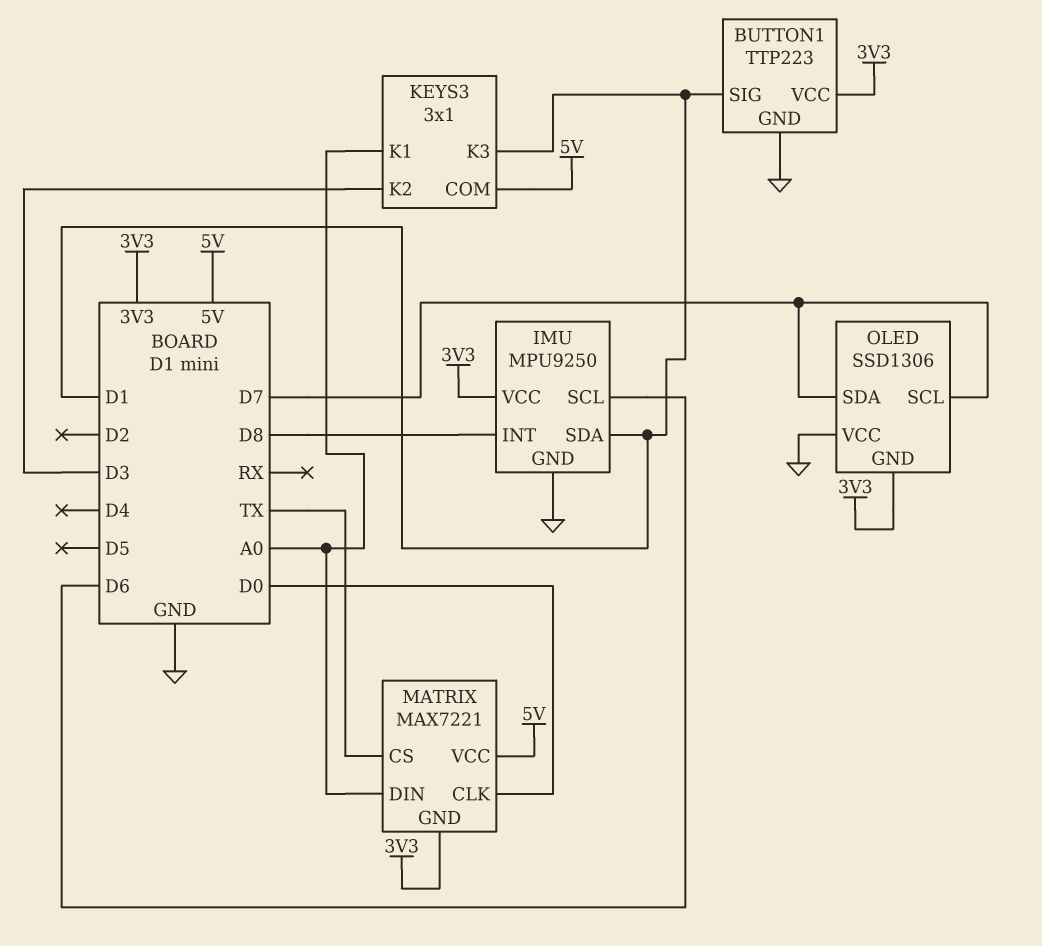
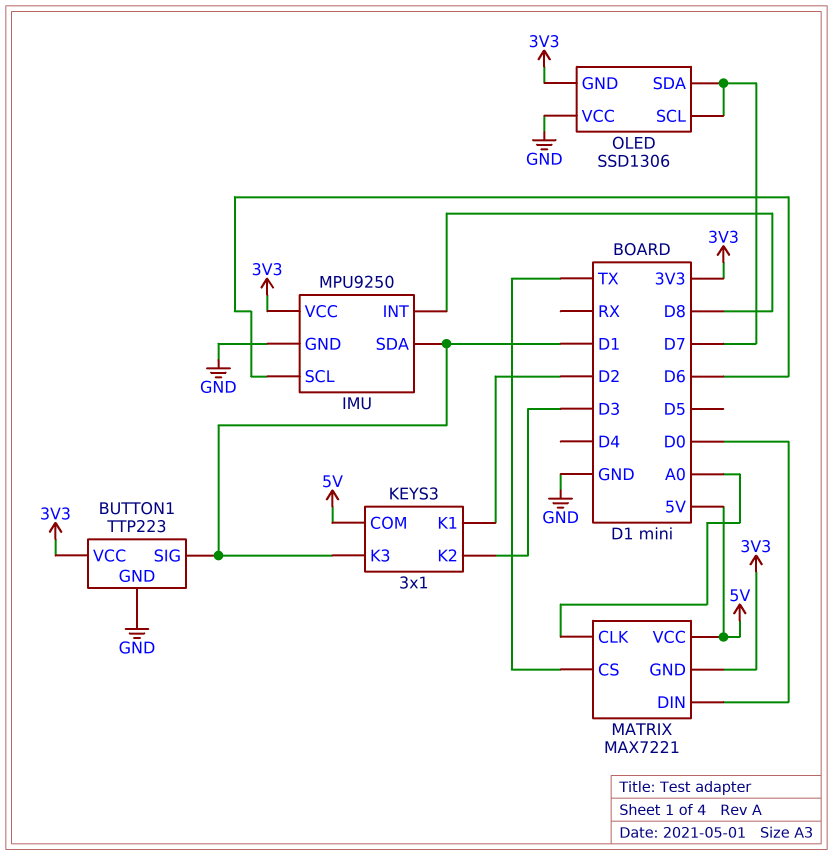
KEYS3 pin K1: A0 -> D2
MATRIX pin CLK: D0 -> A0
MATRIX pin DIN: A0 -> D0

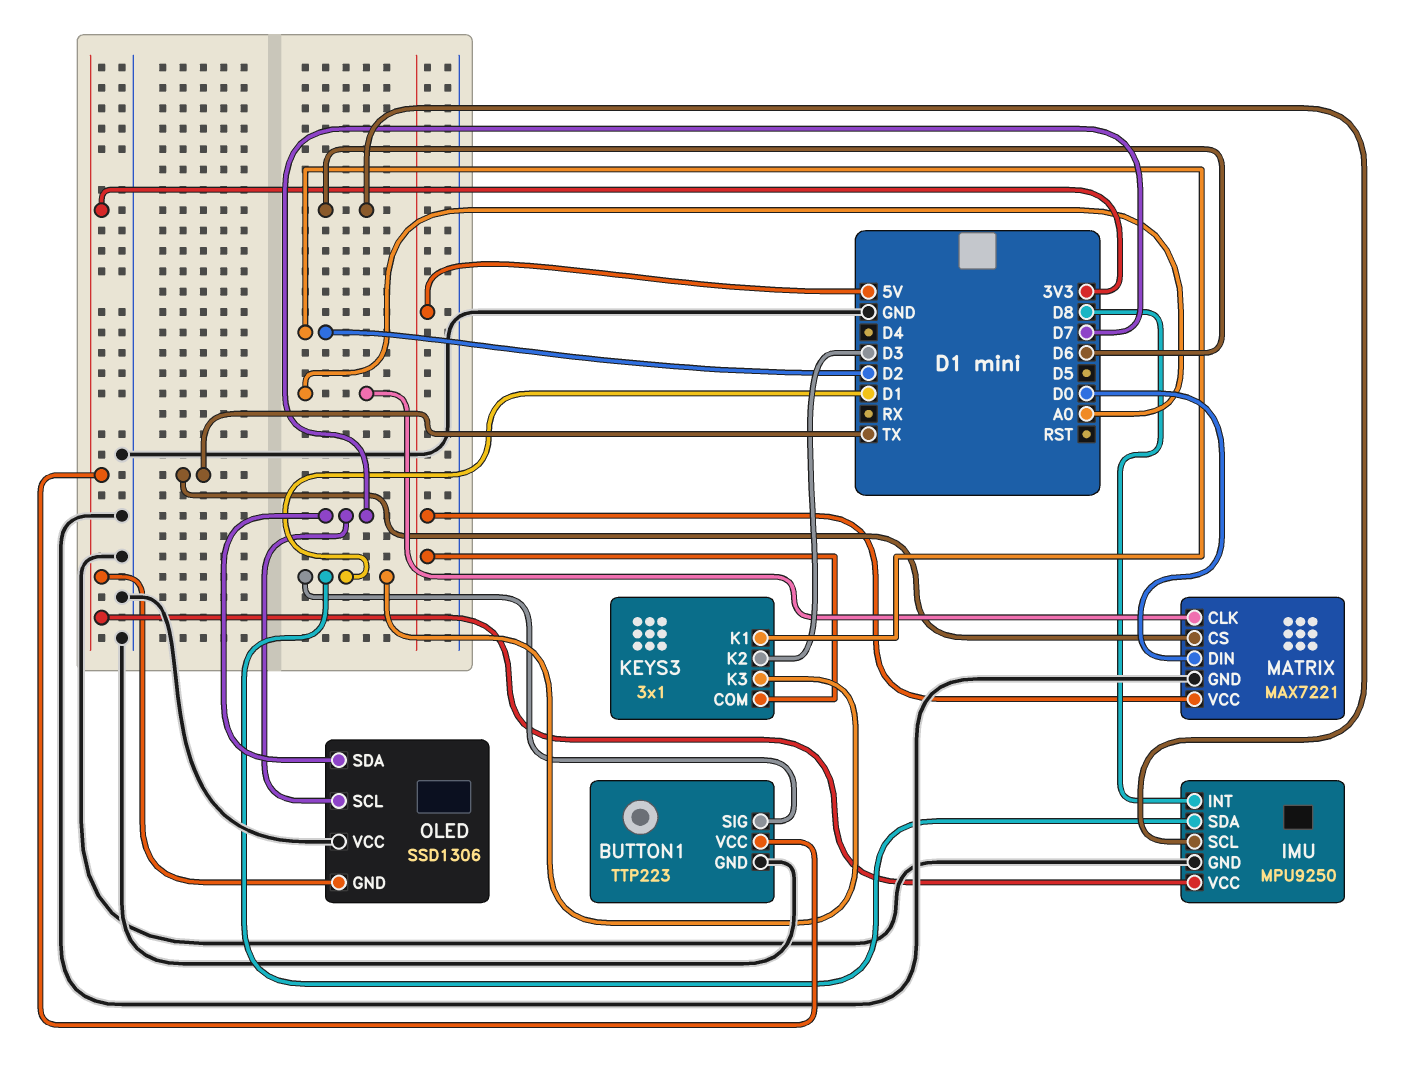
MATRIX pin GND: 3V3 -> GND

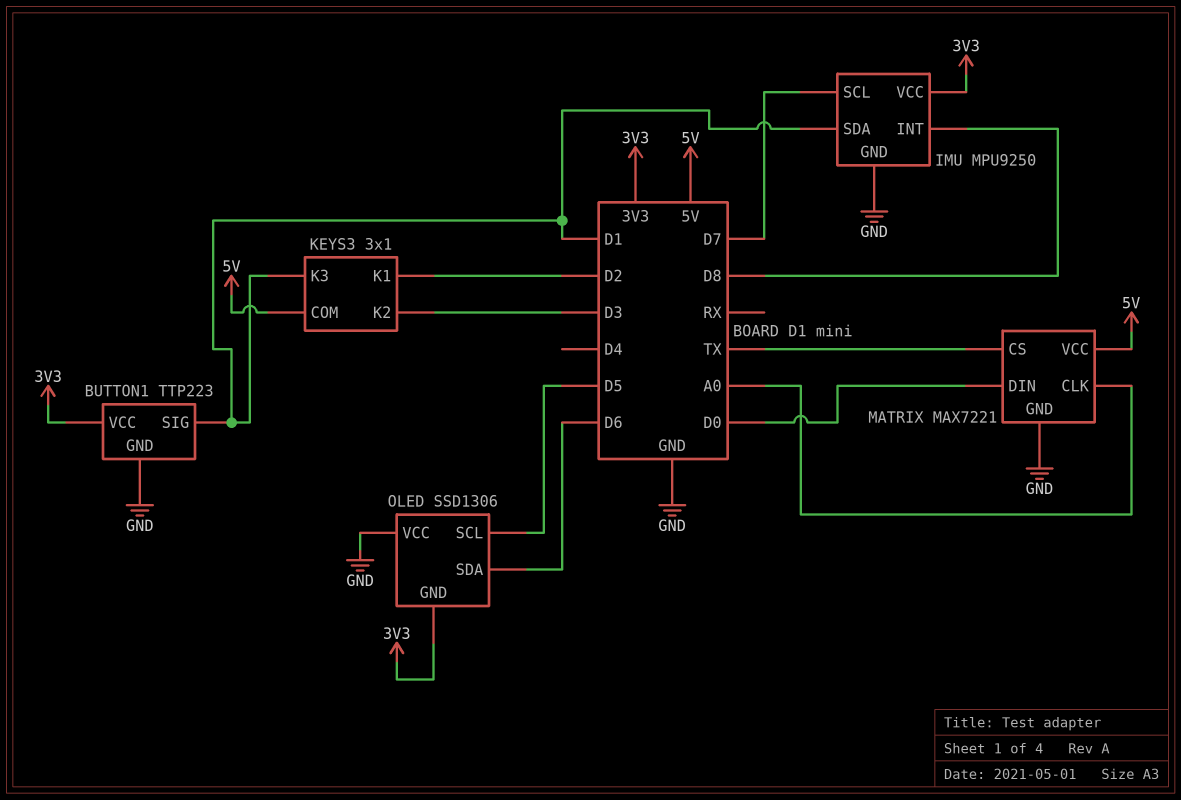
IMU pin SCL: D6 -> D7
OLED pin SCL: D7 -> D5
OLED pin SDA: D7 -> D6

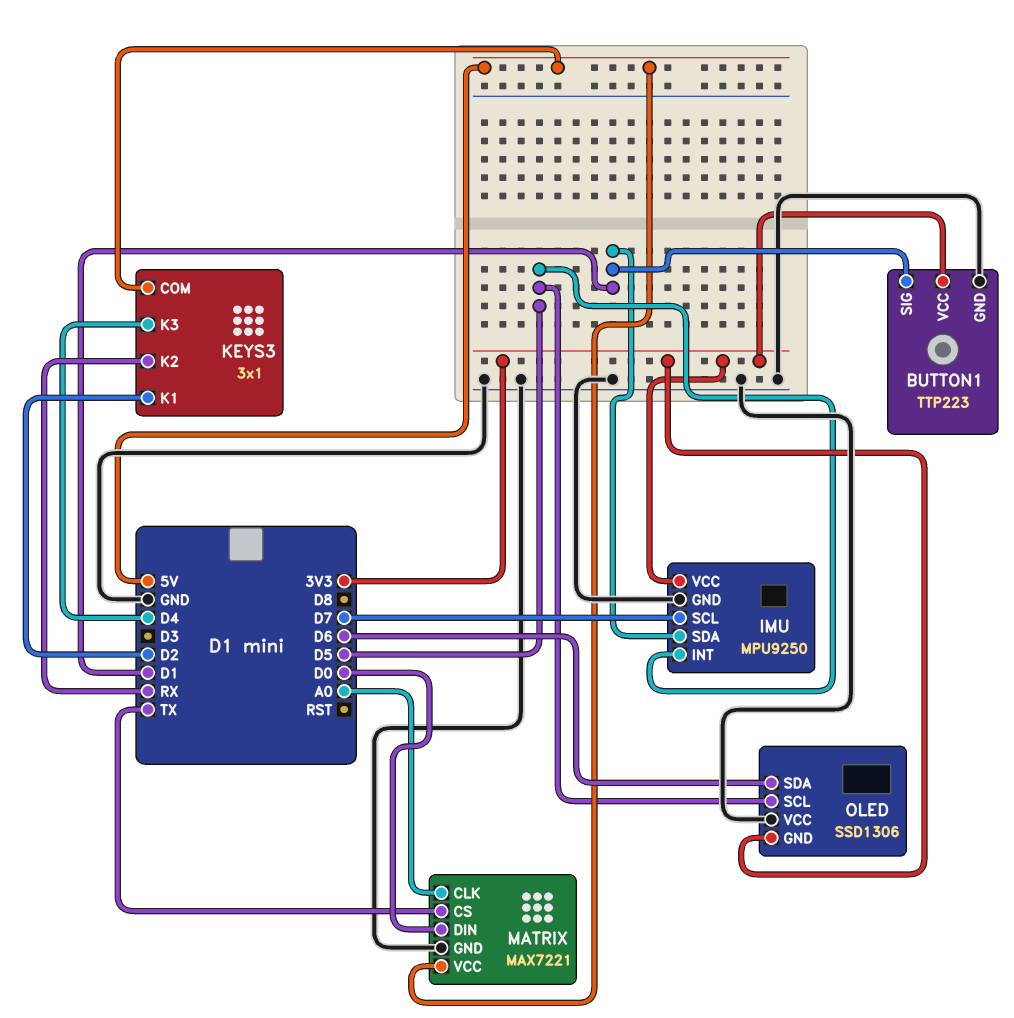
IMU pin INT: D8 -> D5
KEYS3 pin K2: D3 -> RX
KEYS3 pin K3: D1 -> D4

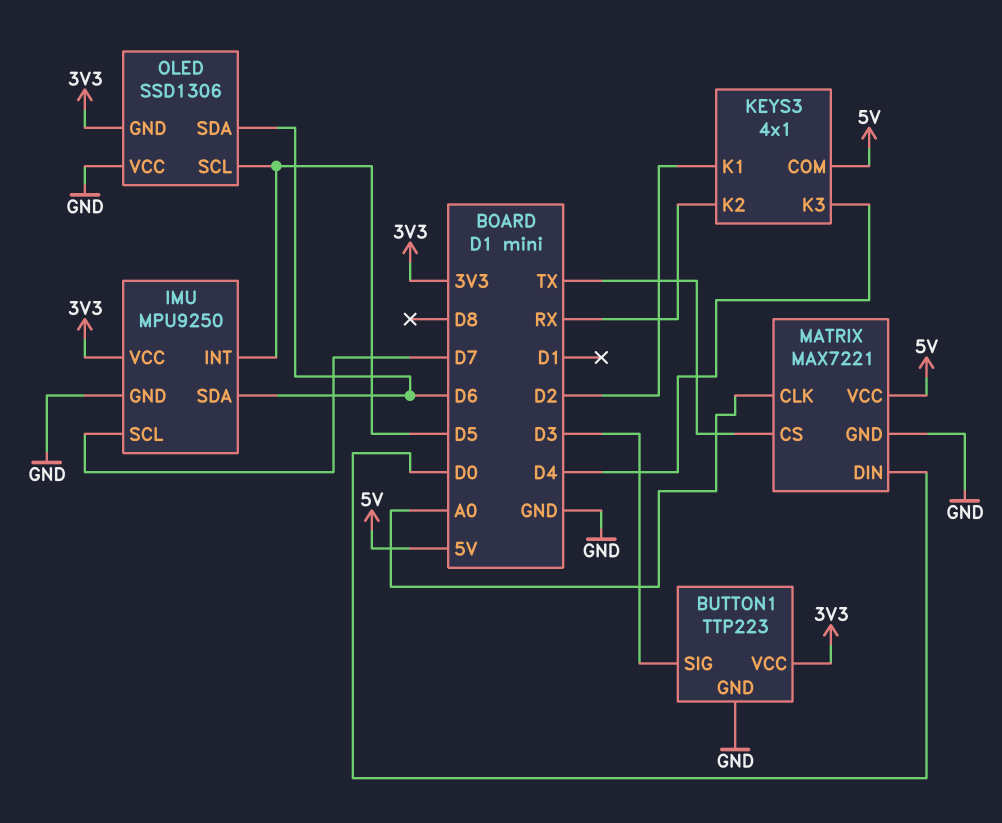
BUTTON1 pin SIG: D1 -> D3
IMU pin SDA: D1 -> D6
KEYS3: 3x1 -> 4x1

